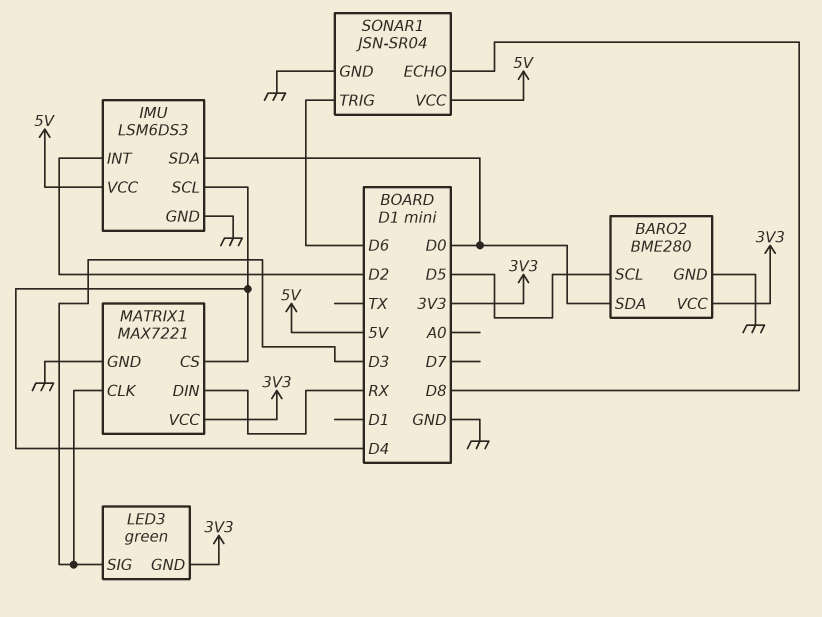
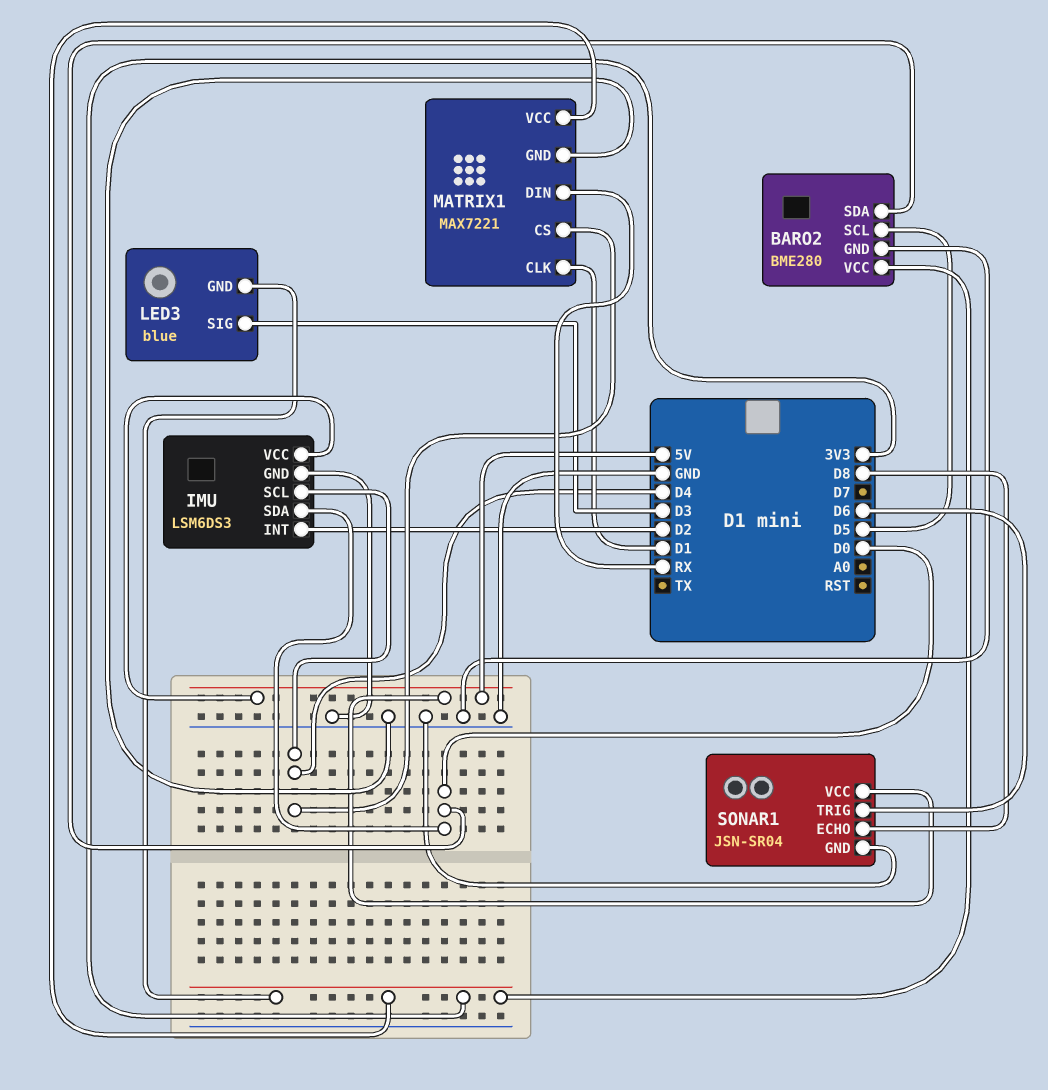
LED3: green -> blue
MATRIX1 pin CLK: D3 -> D1

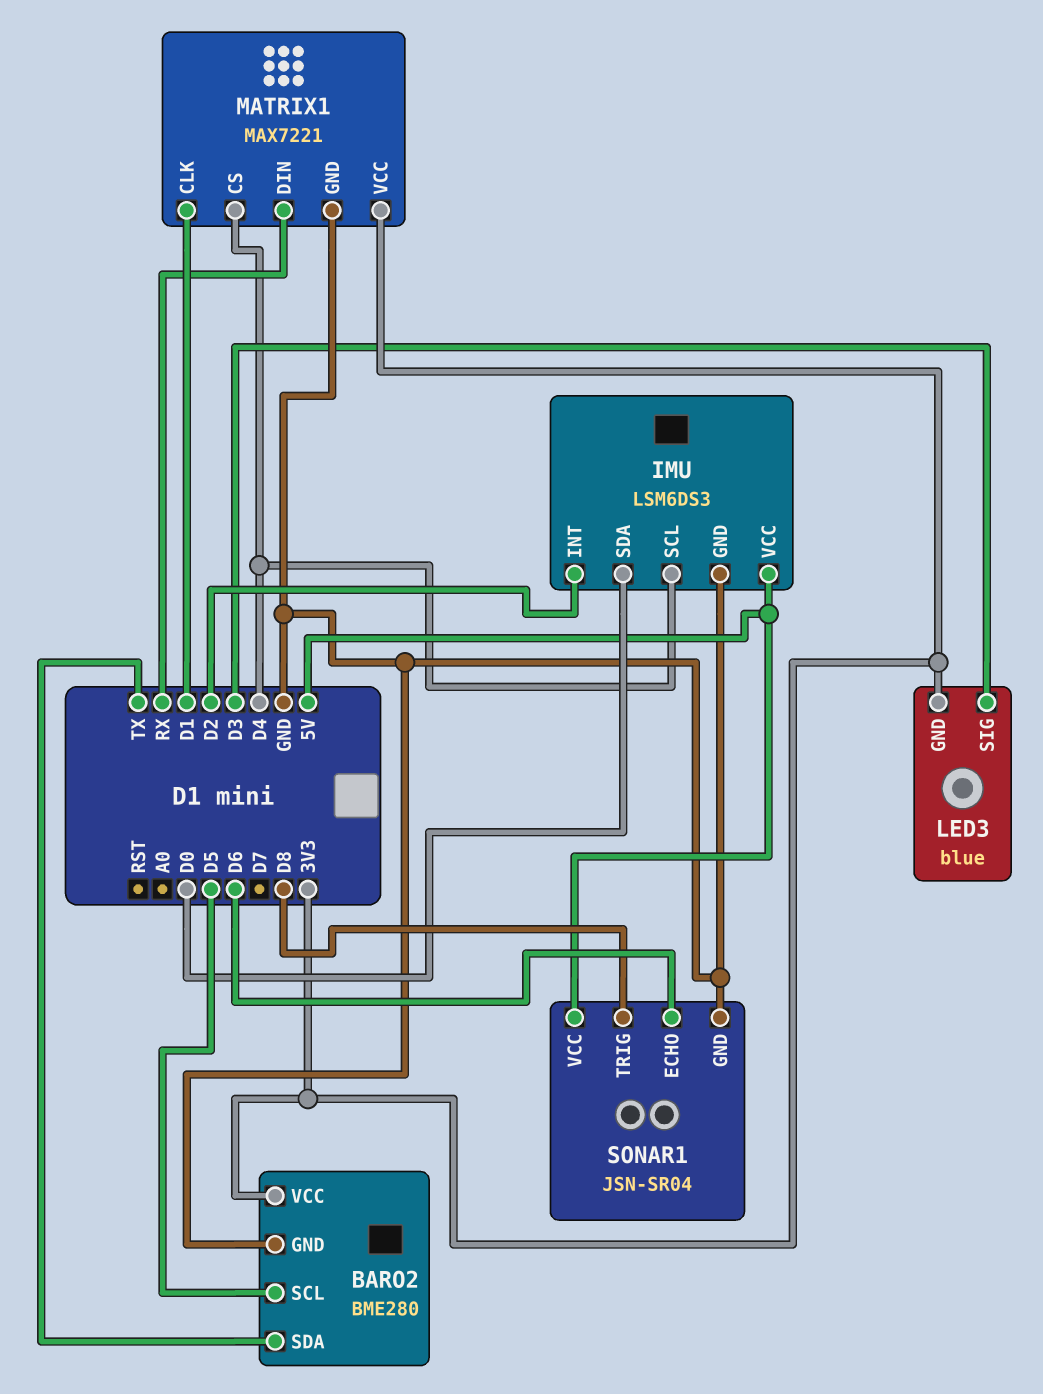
BARO2 pin SDA: D0 -> TX
SONAR1 pin ECHO: D8 -> D6
SONAR1 pin TRIG: D6 -> D8

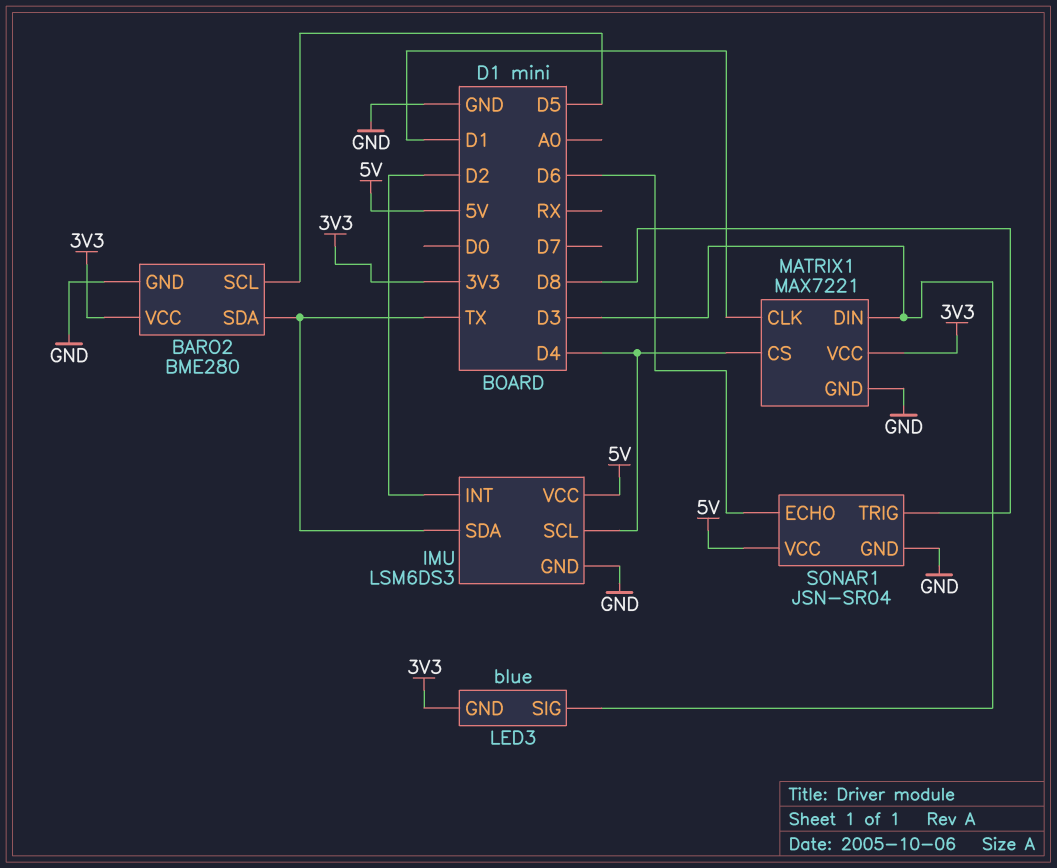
IMU pin SDA: D0 -> TX
MATRIX1 pin DIN: RX -> D3

